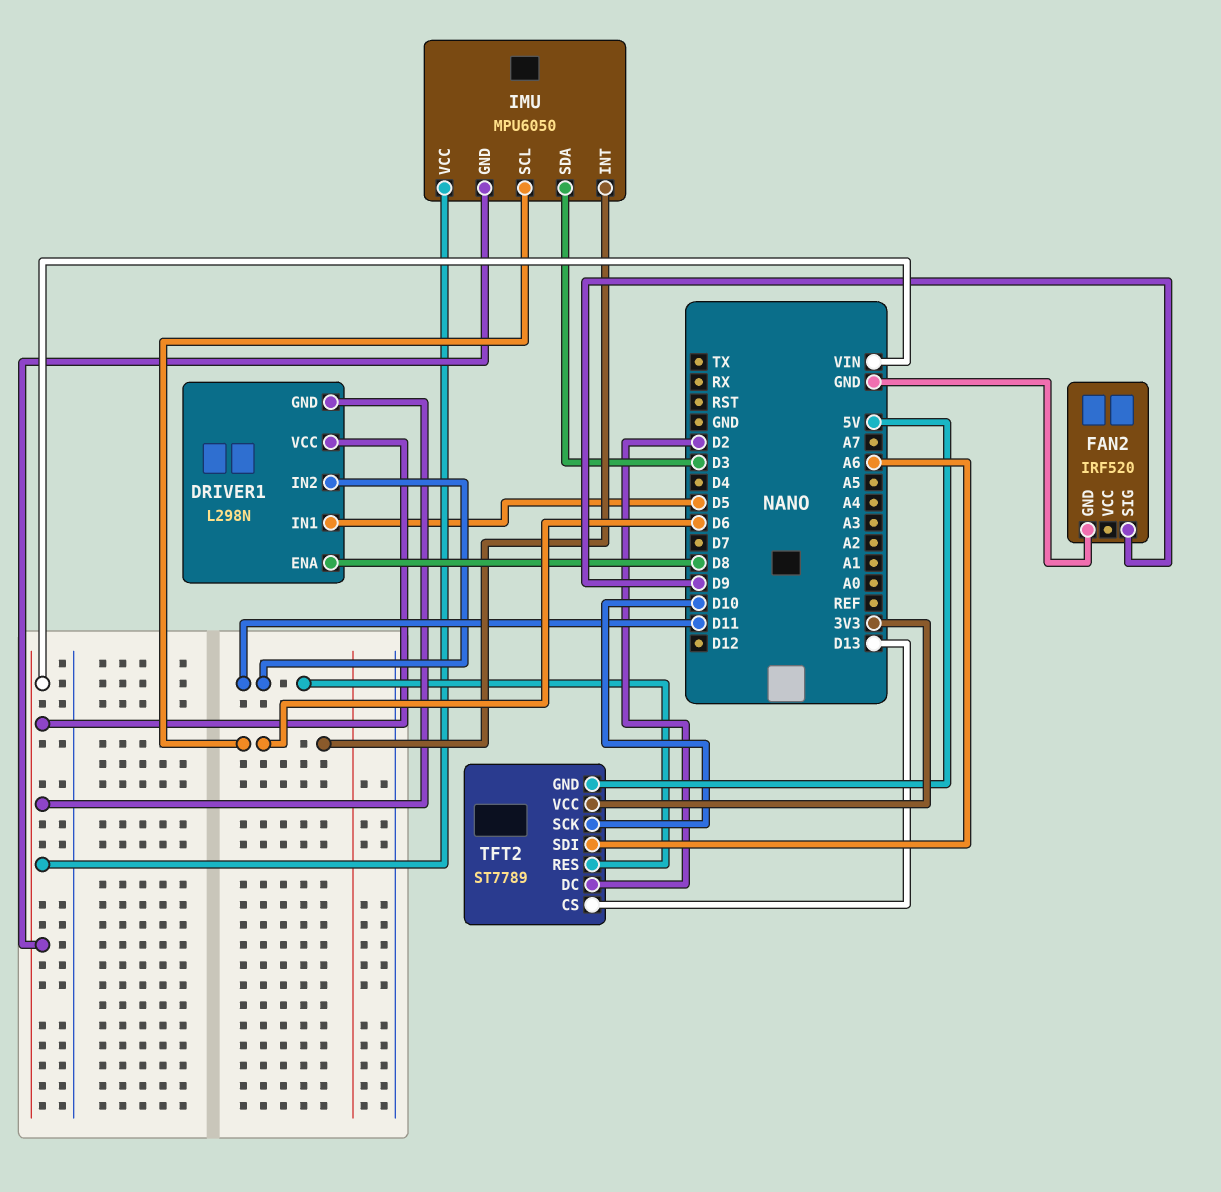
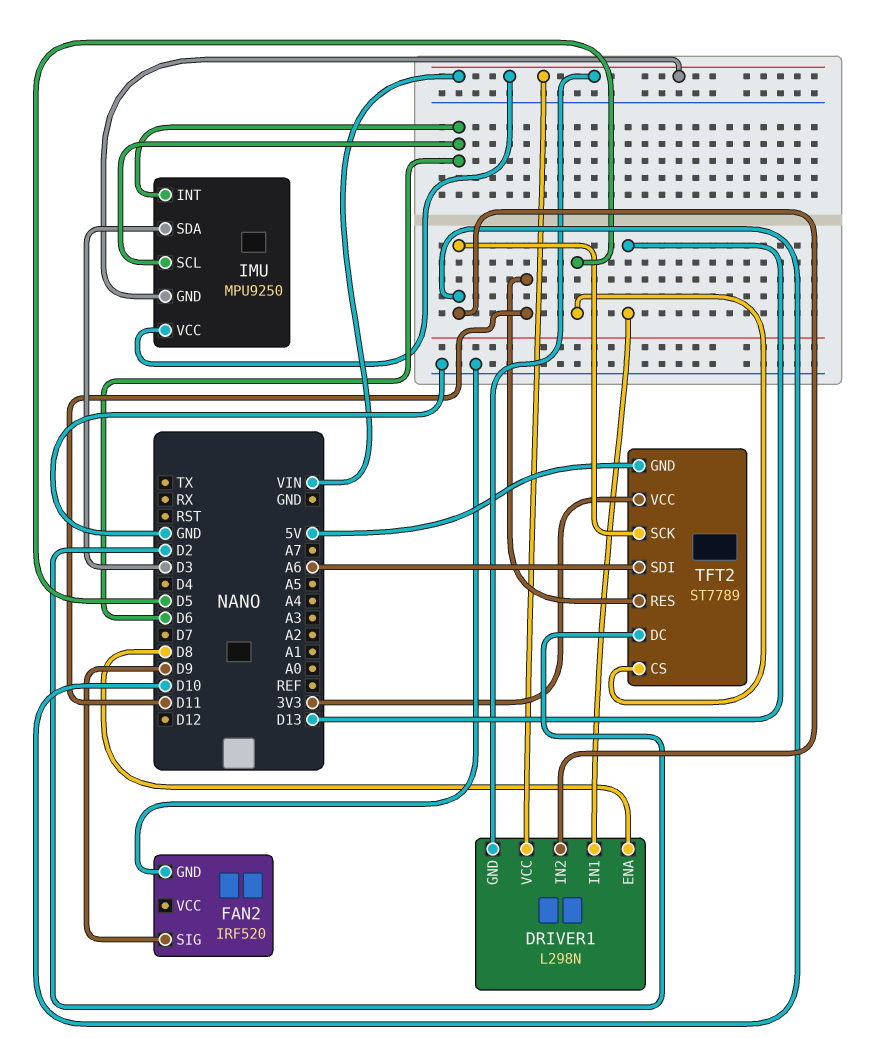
DRIVER1 pin IN1: D5 -> D13
DRIVER1 pin IN2: D11 -> D10
IMU: MPU6050 -> MPU9250
TFT2 pin CS: D13 -> D5

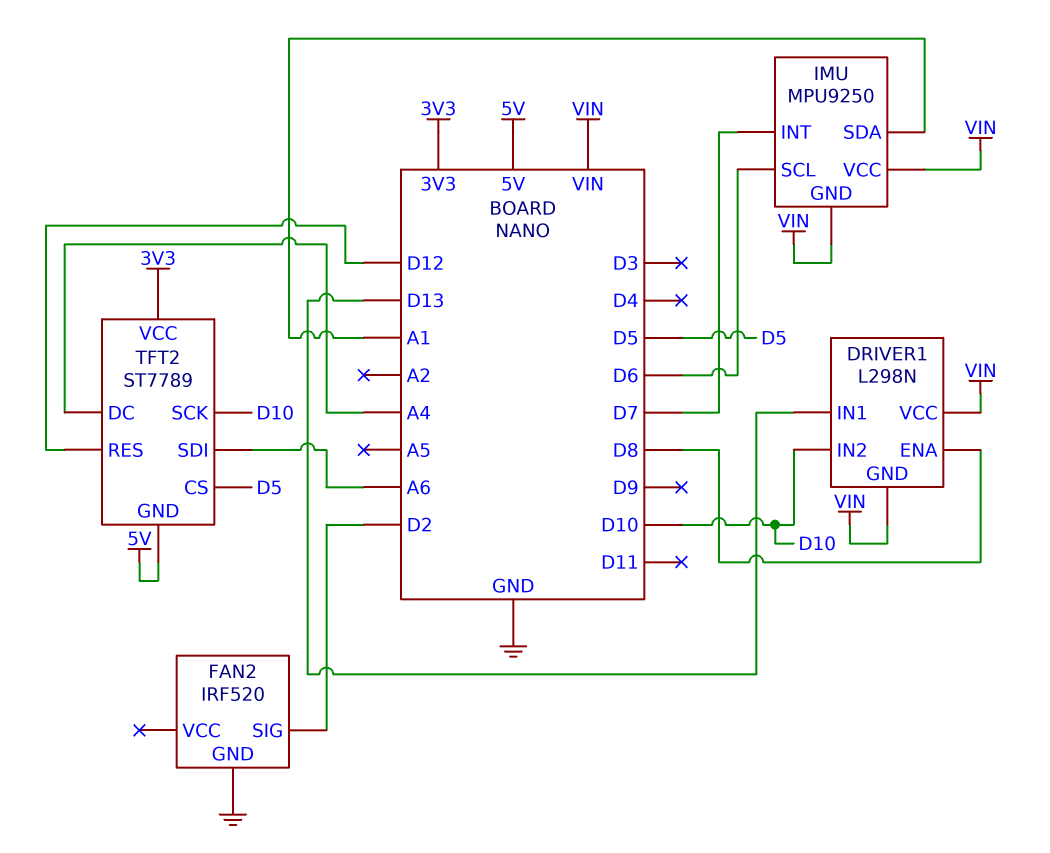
FAN2 pin SIG: D9 -> D2
IMU pin INT: D6 -> D7
IMU pin SDA: D3 -> A1
TFT2 pin DC: D2 -> A4
TFT2 pin RES: D11 -> D12

